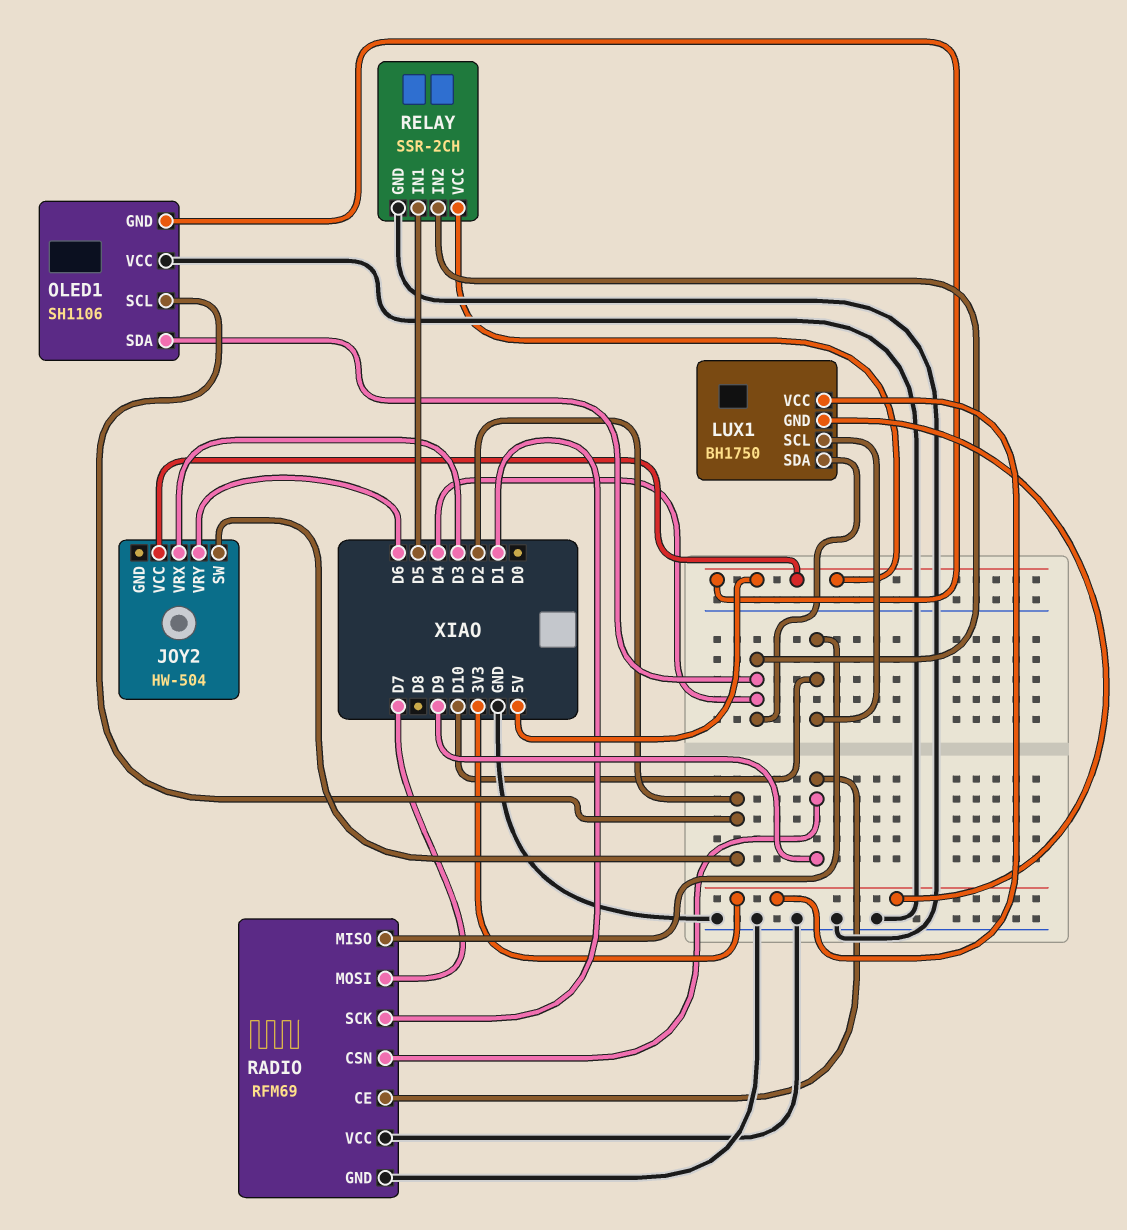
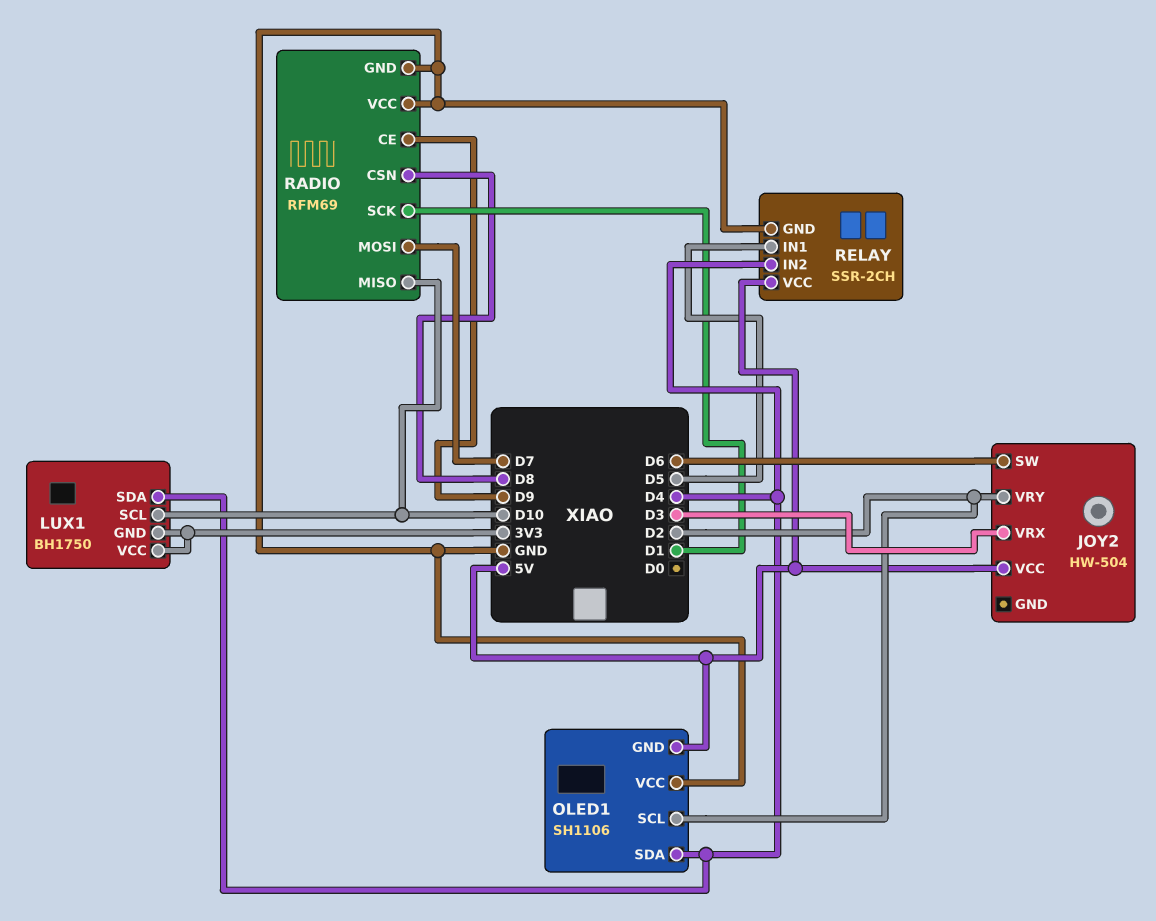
JOY2 pin SW: D2 -> D6
JOY2 pin VRY: D6 -> D2
RADIO pin CSN: D9 -> D8

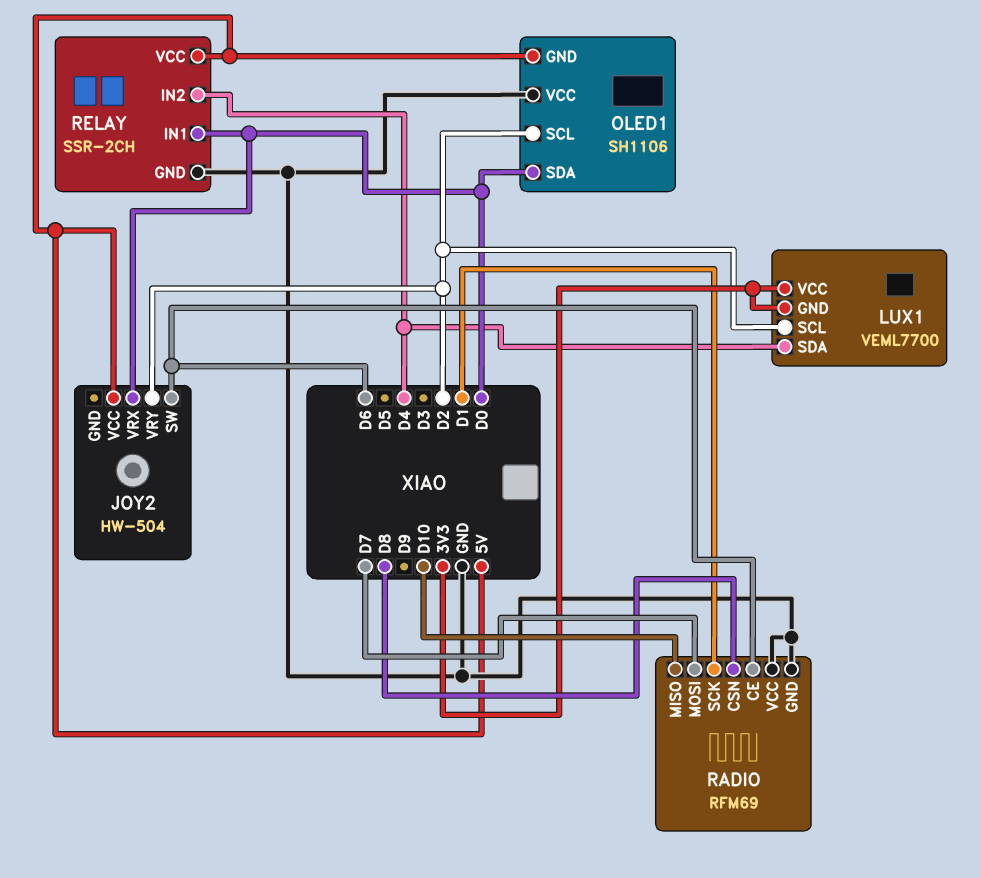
JOY2 pin VRX: D3 -> D0
LUX1: BH1750 -> VEML7700
LUX1 pin SCL: D10 -> D2
OLED1 pin SDA: D4 -> D0
RADIO pin CE: D9 -> D6
RELAY pin IN1: D5 -> D0

